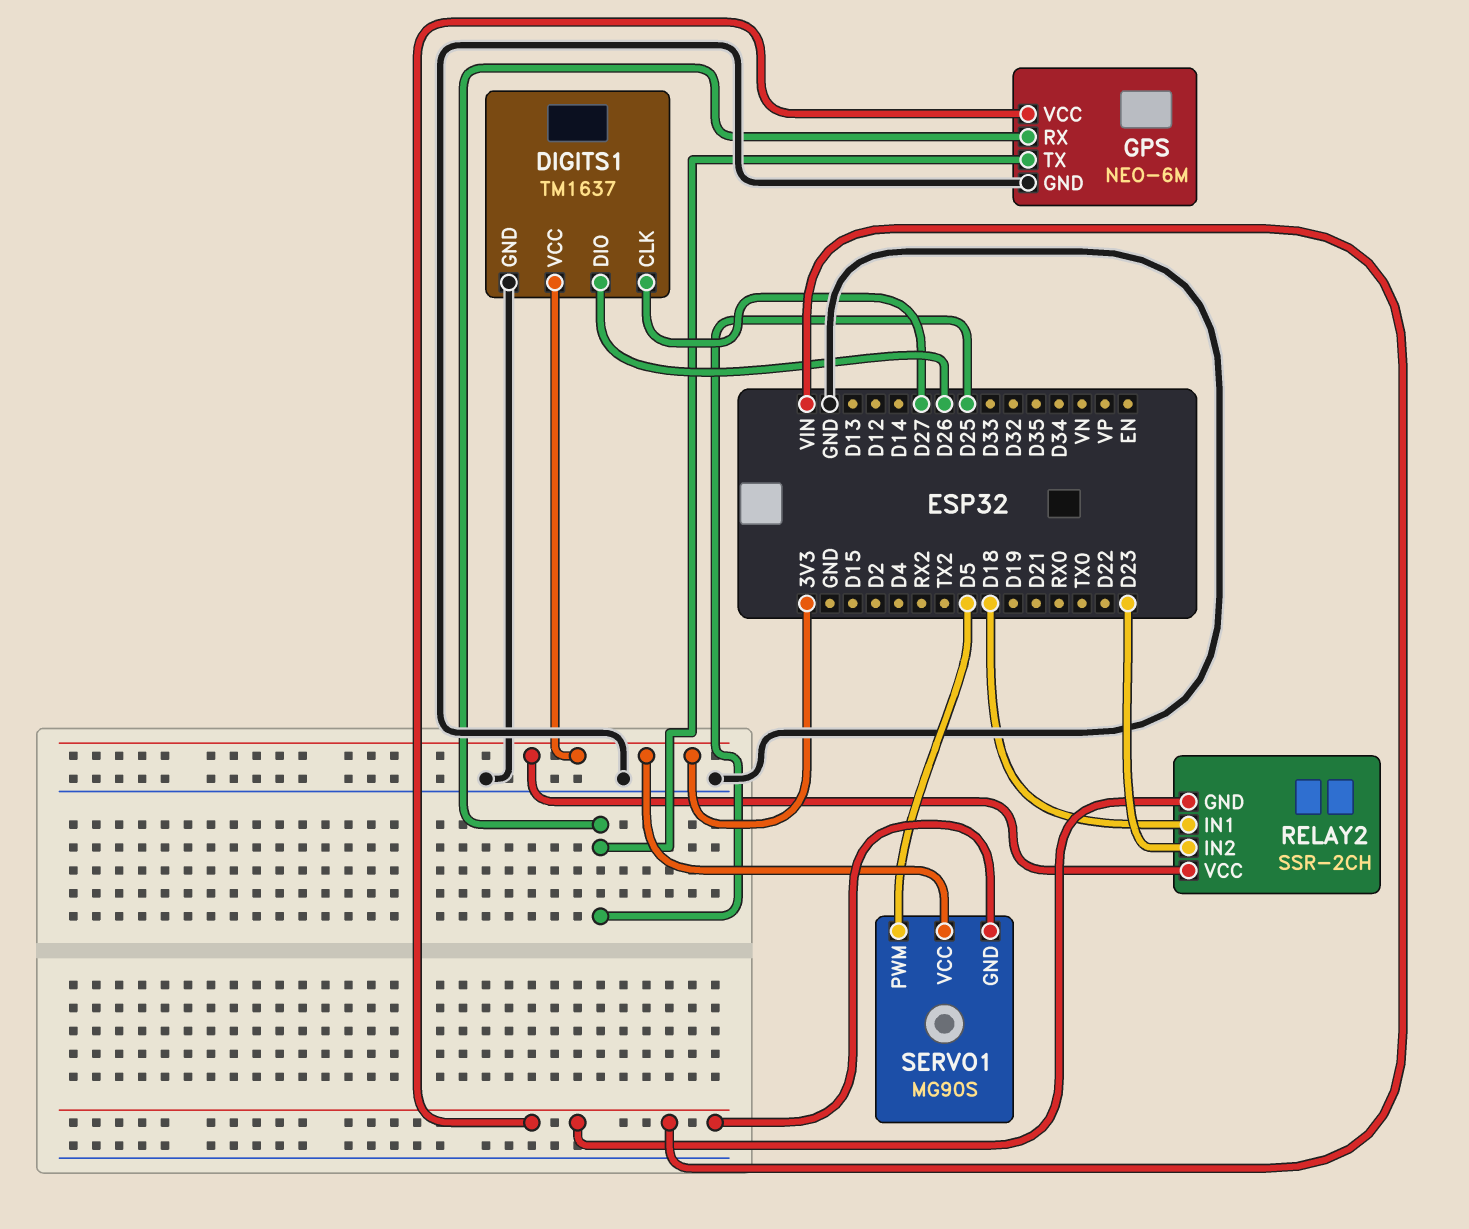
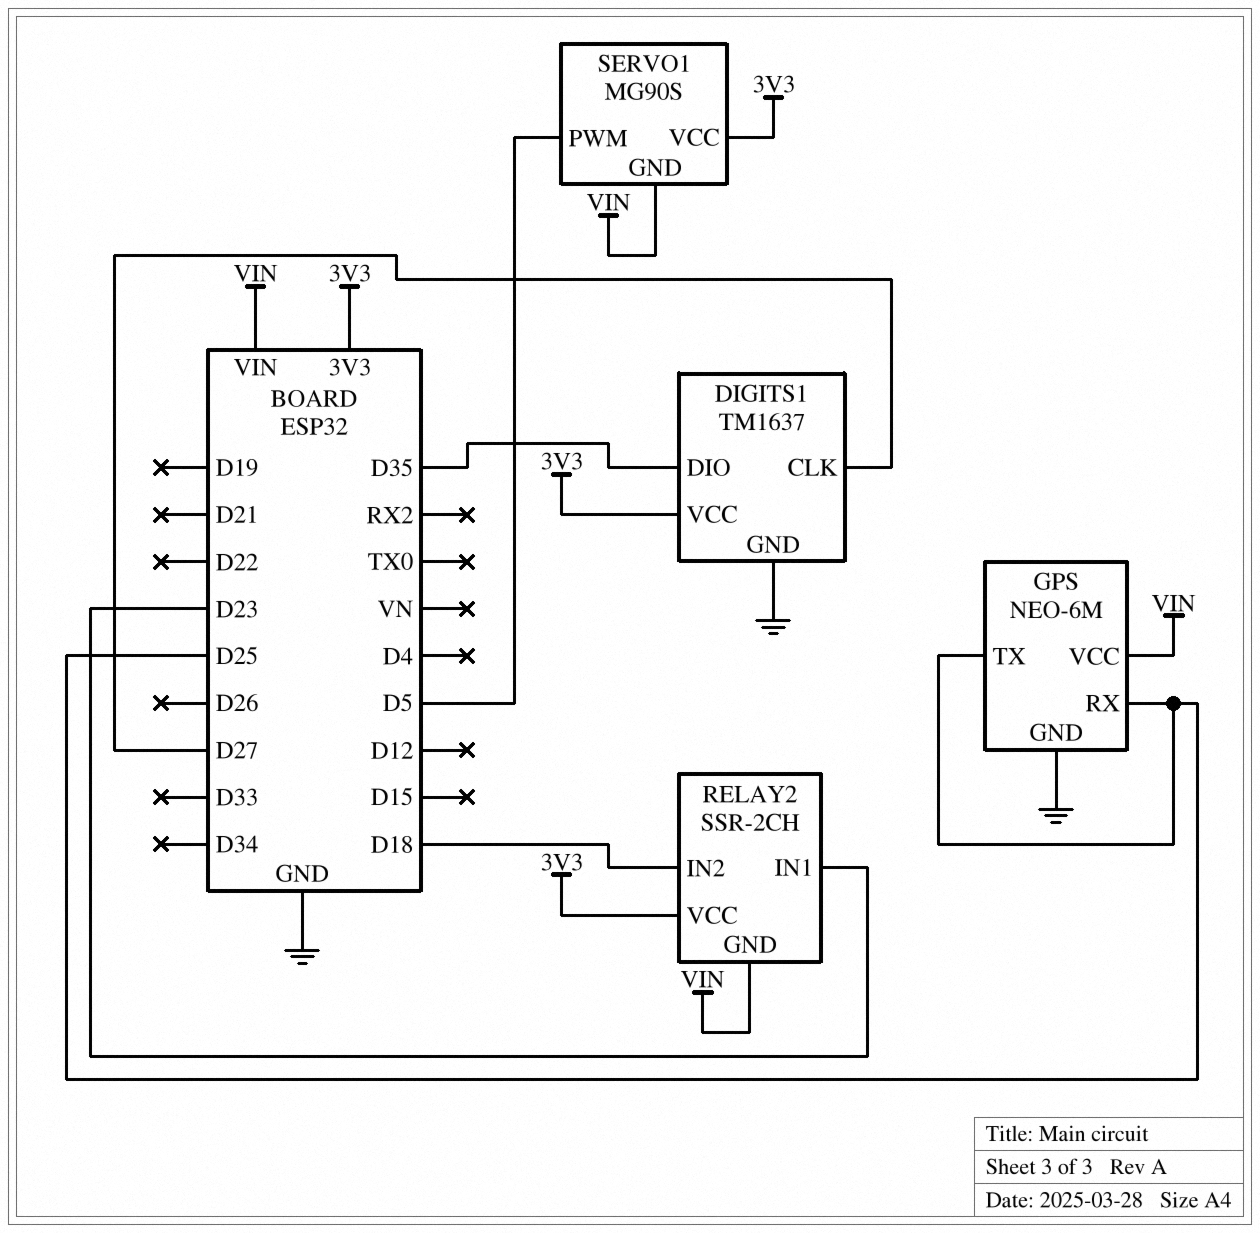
DIGITS1 pin DIO: D26 -> D35
RELAY2 pin IN1: D18 -> D23
RELAY2 pin IN2: D23 -> D18

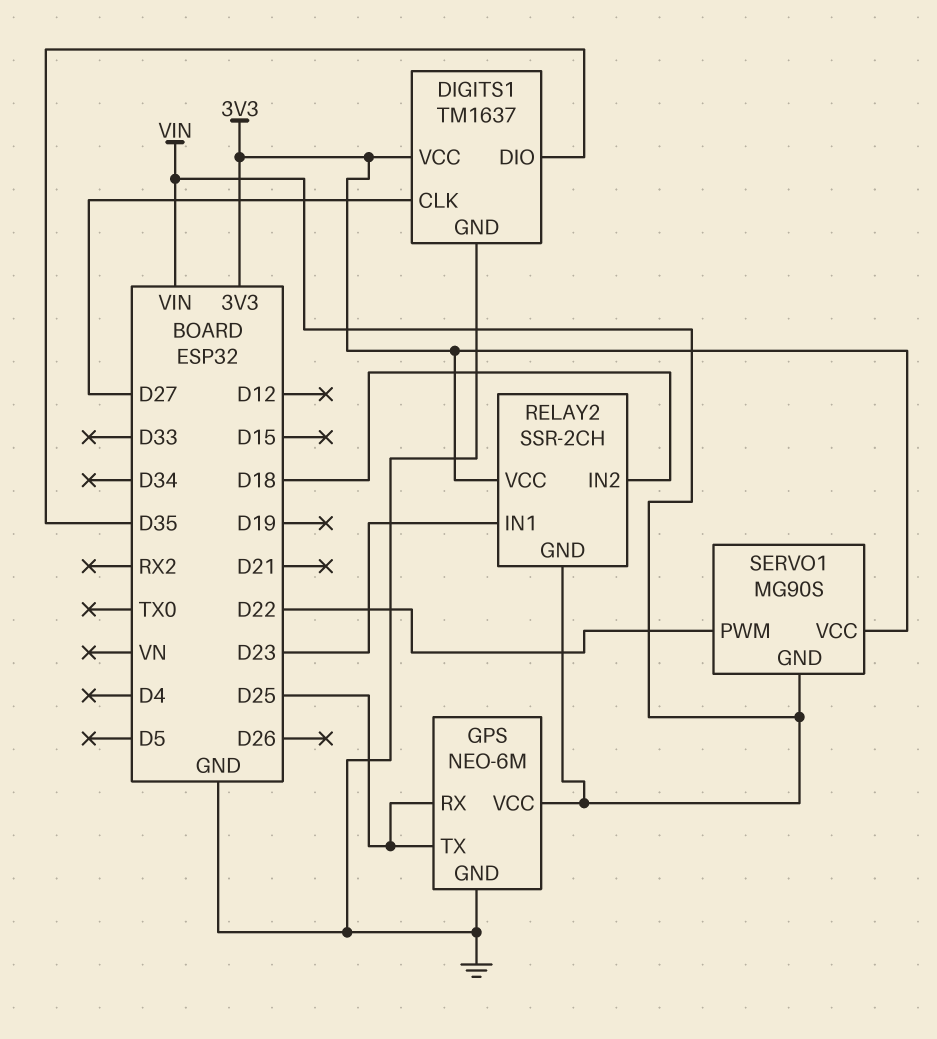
SERVO1 pin PWM: D5 -> D22

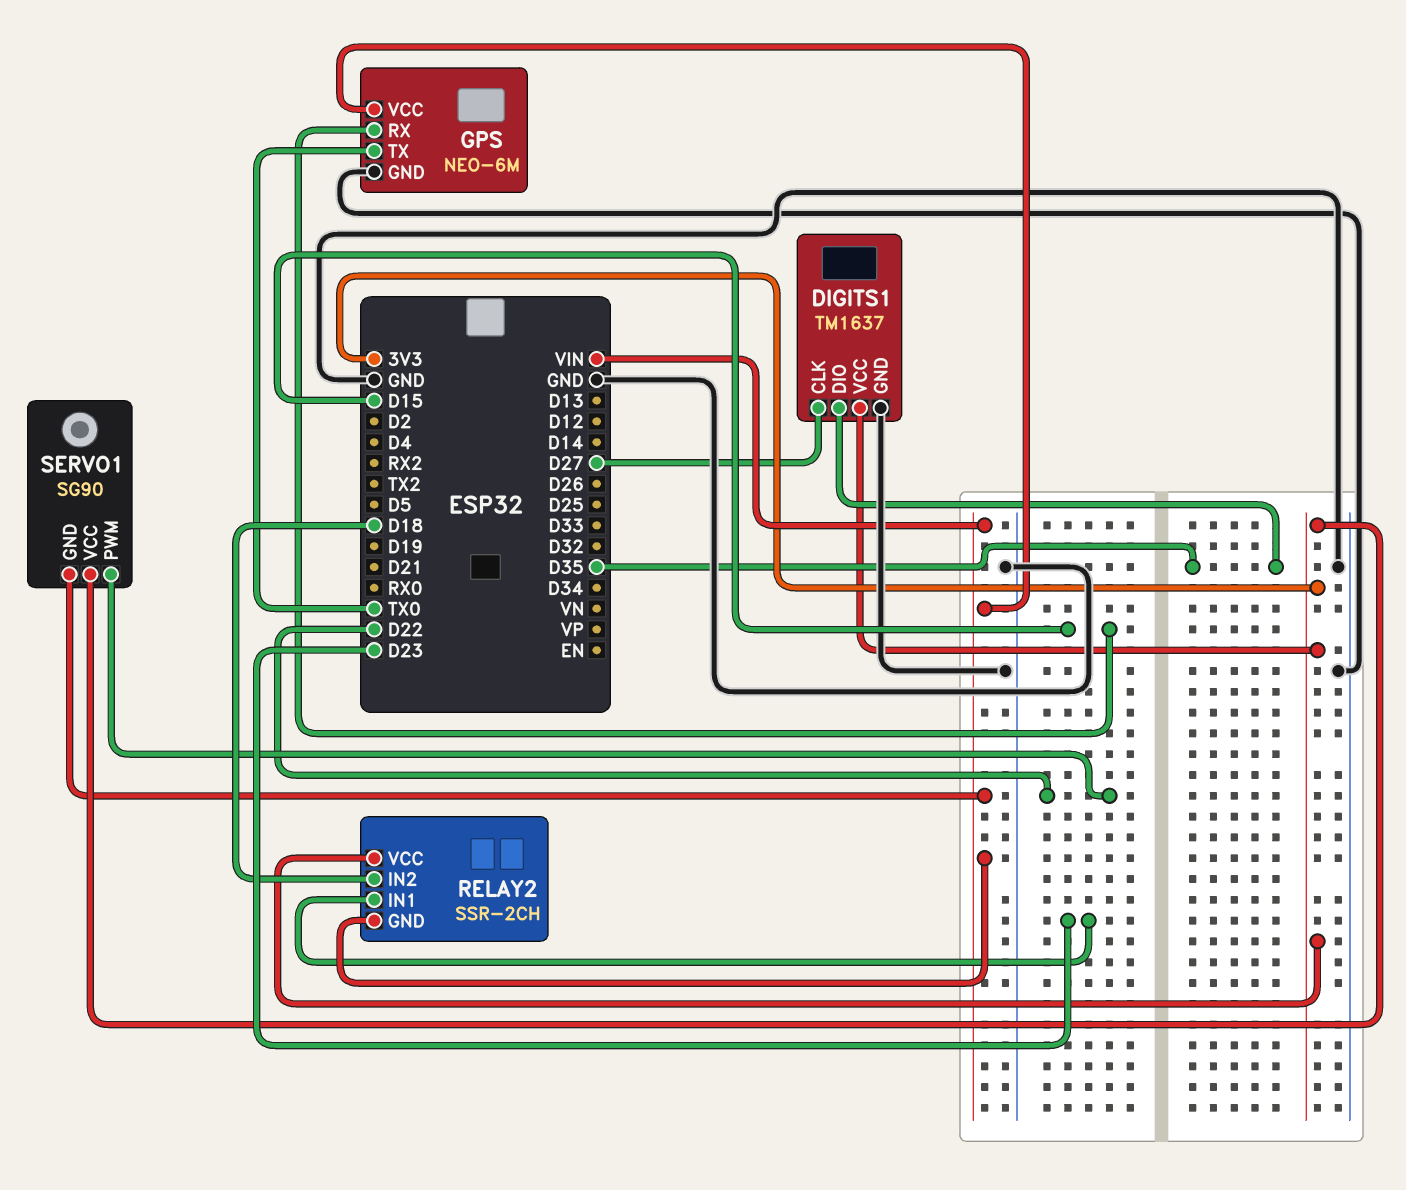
GPS pin RX: D25 -> D15
GPS pin TX: D25 -> TX0
SERVO1: MG90S -> SG90

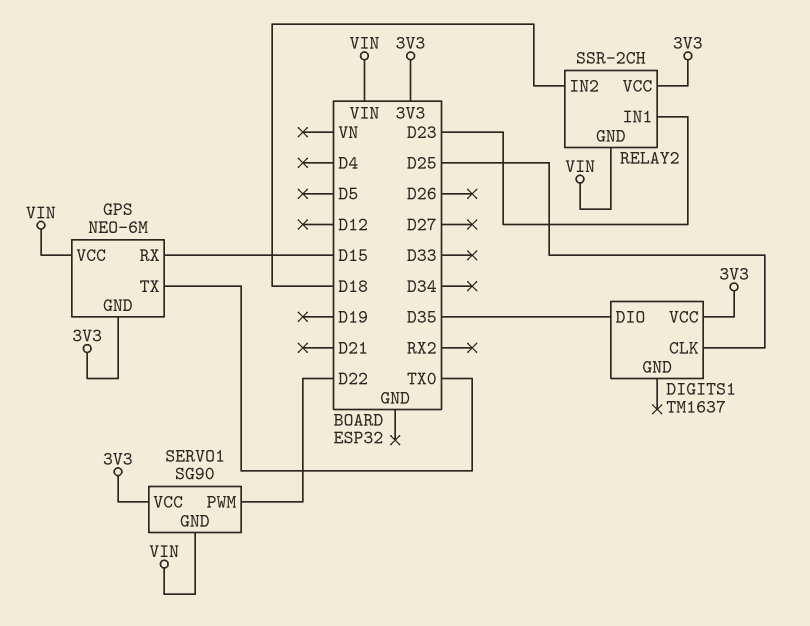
DIGITS1 pin CLK: D27 -> D25
DIGITS1 pin GND: GND -> none
GPS pin GND: GND -> 3V3

